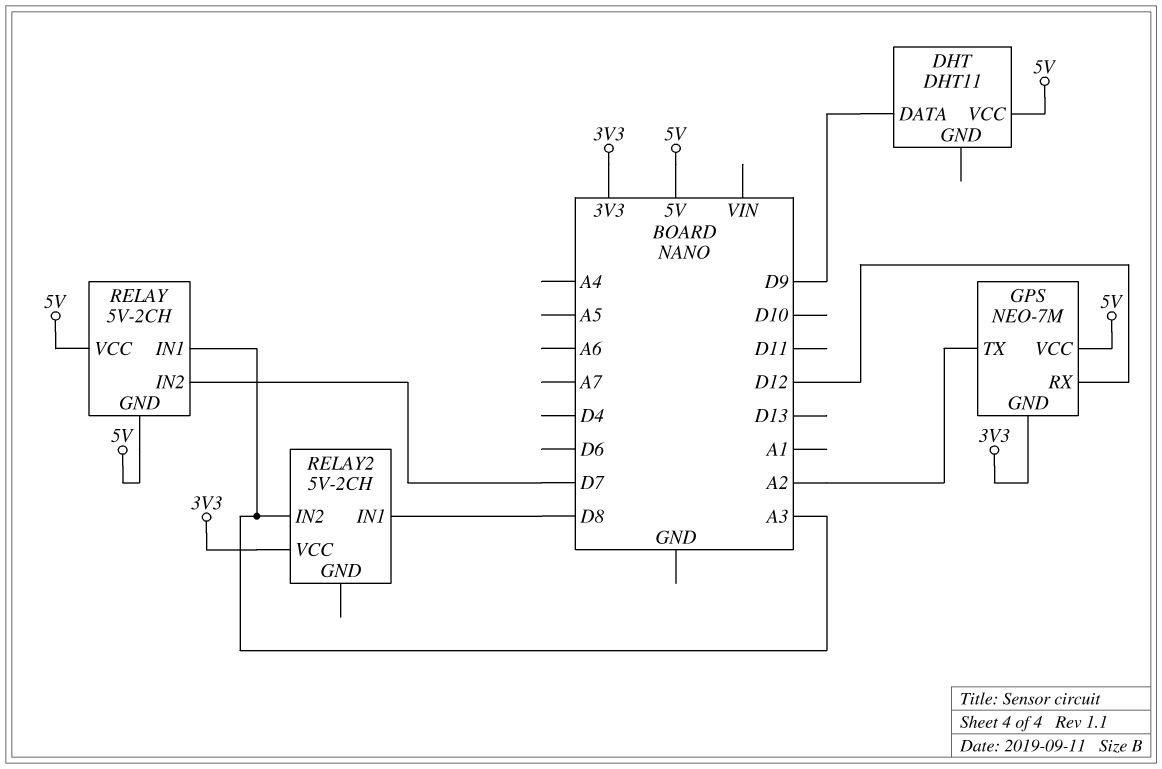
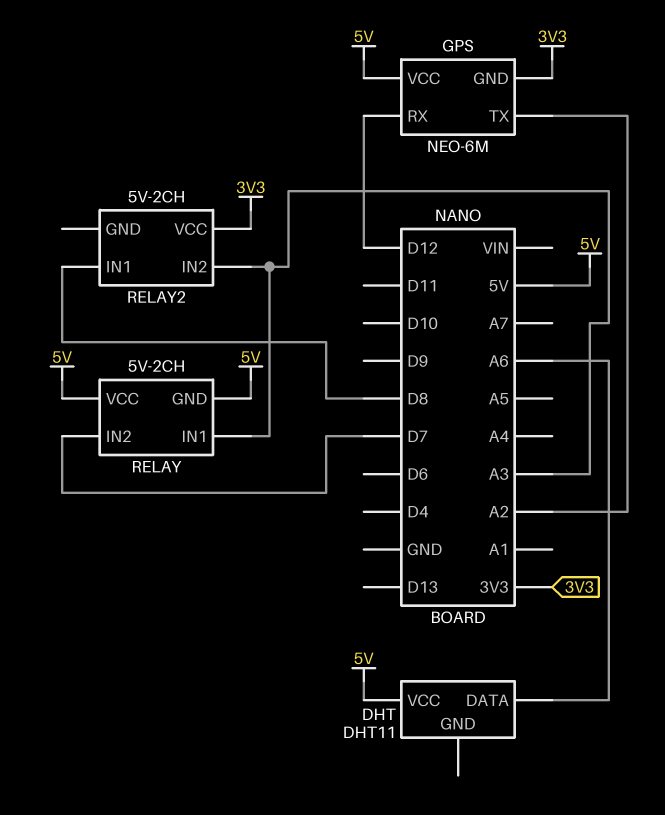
DHT pin DATA: D9 -> A6
GPS: NEO-7M -> NEO-6M

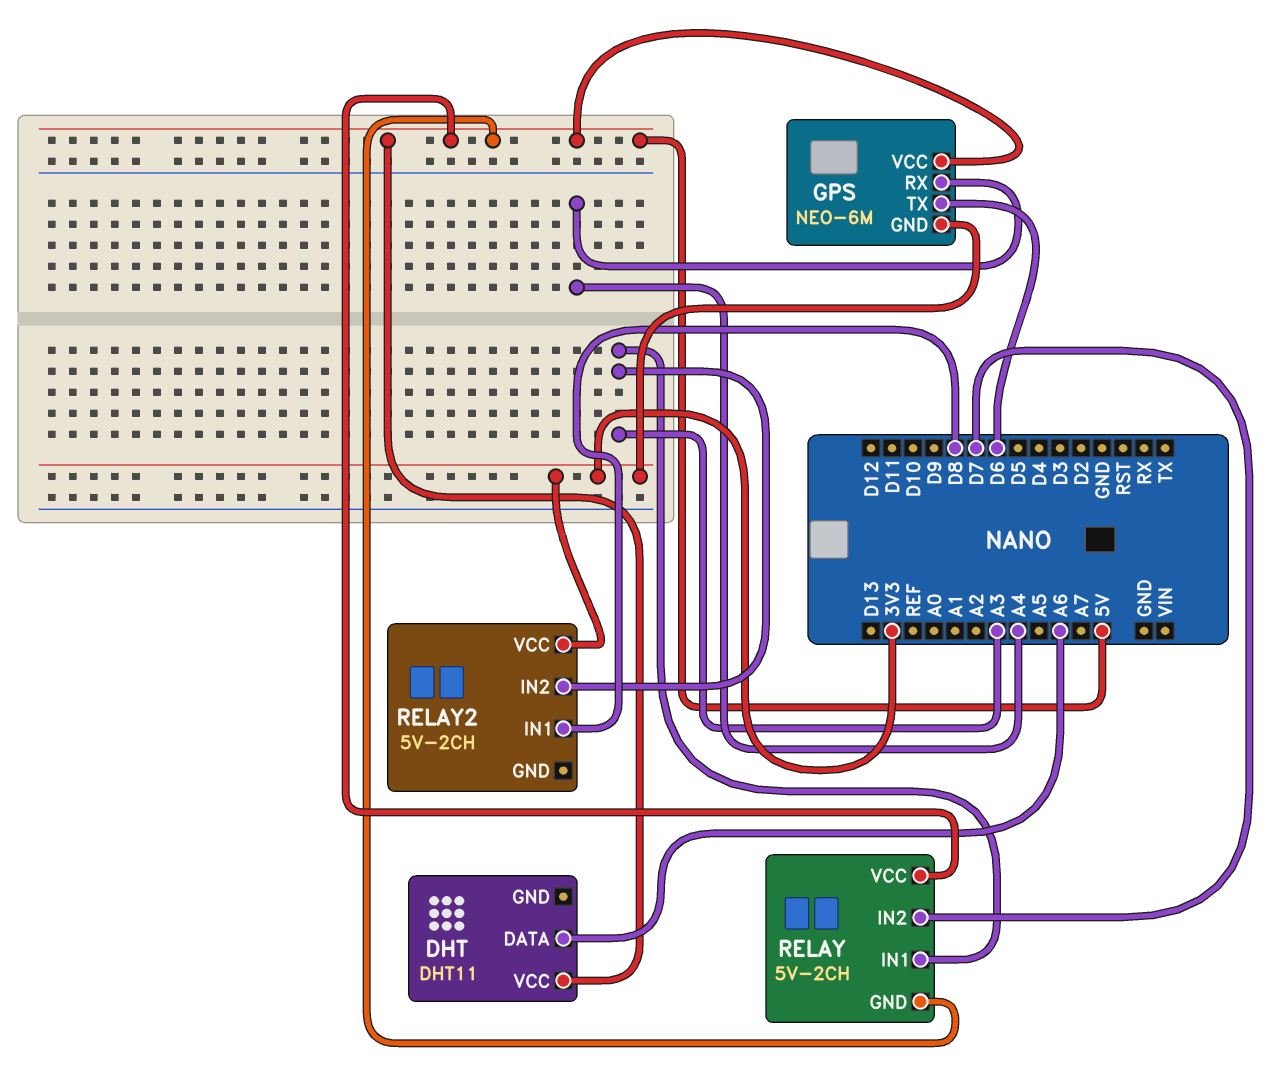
GPS pin RX: D12 -> A4
GPS pin TX: A2 -> D6

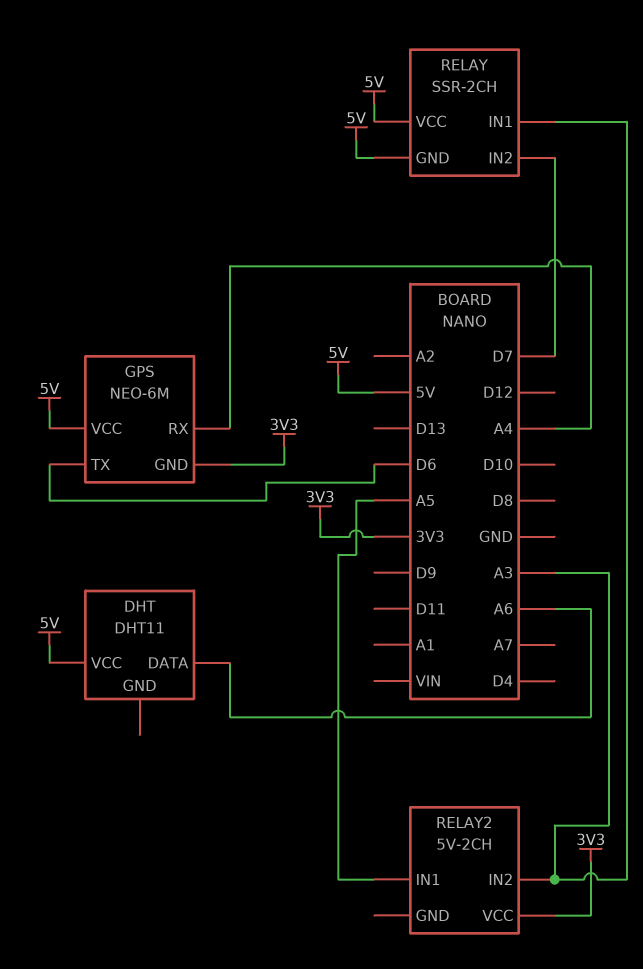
RELAY: 5V-2CH -> SSR-2CH
RELAY2 pin IN1: D8 -> A5

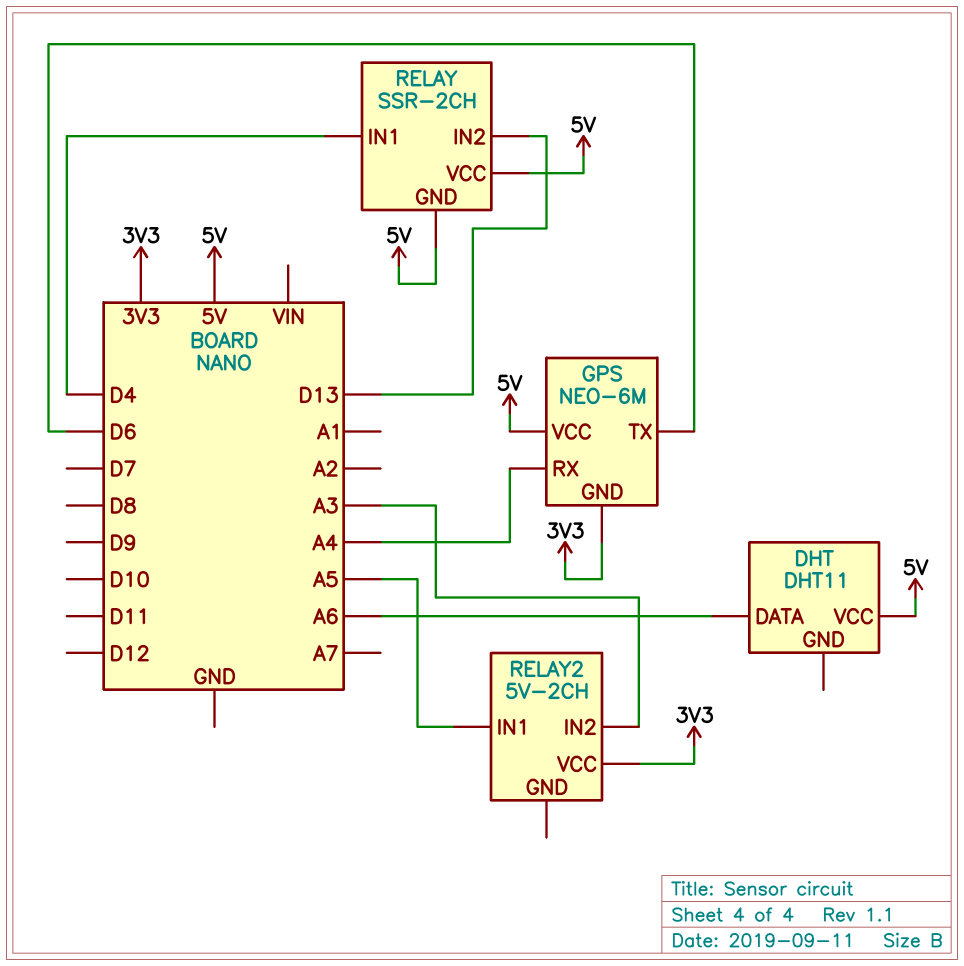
RELAY pin IN1: A3 -> D4
RELAY pin IN2: D7 -> D13

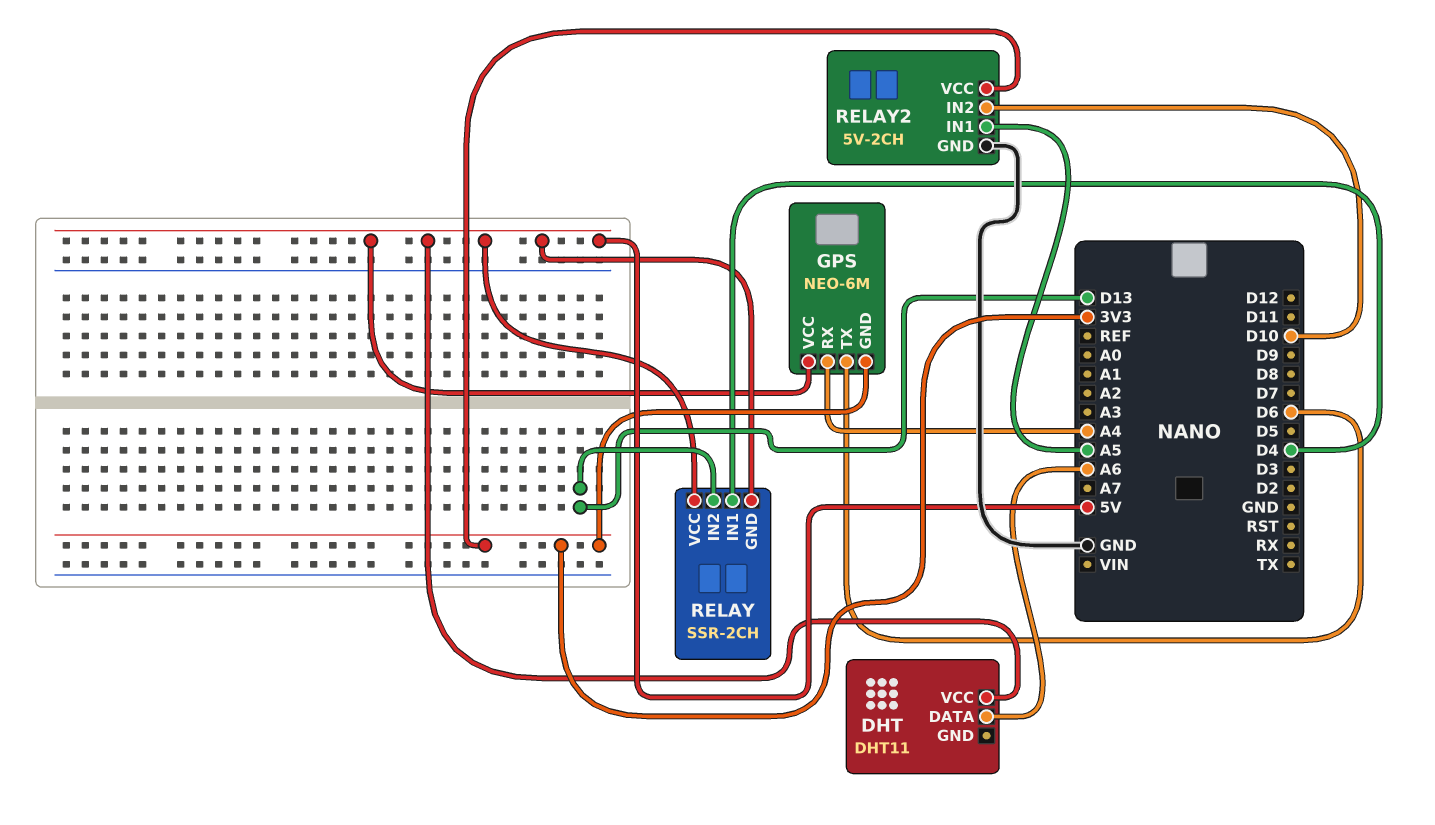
RELAY2 pin GND: none -> GND
RELAY2 pin IN2: A3 -> D10

